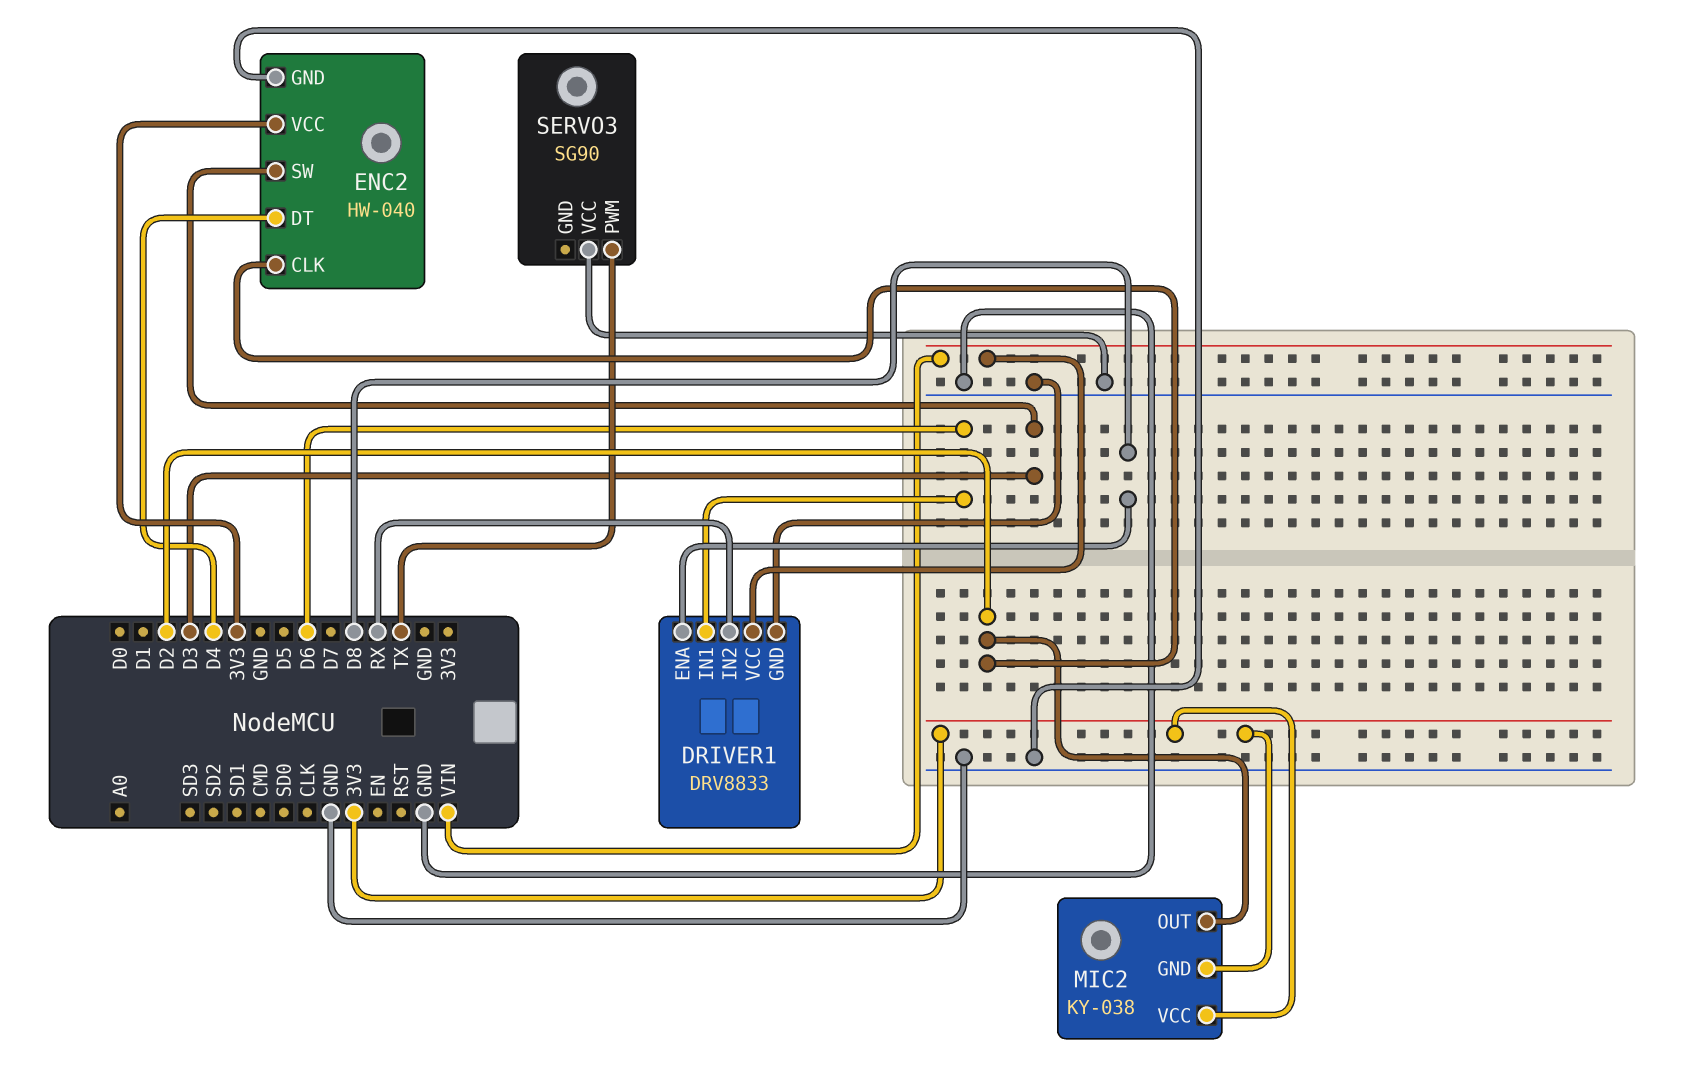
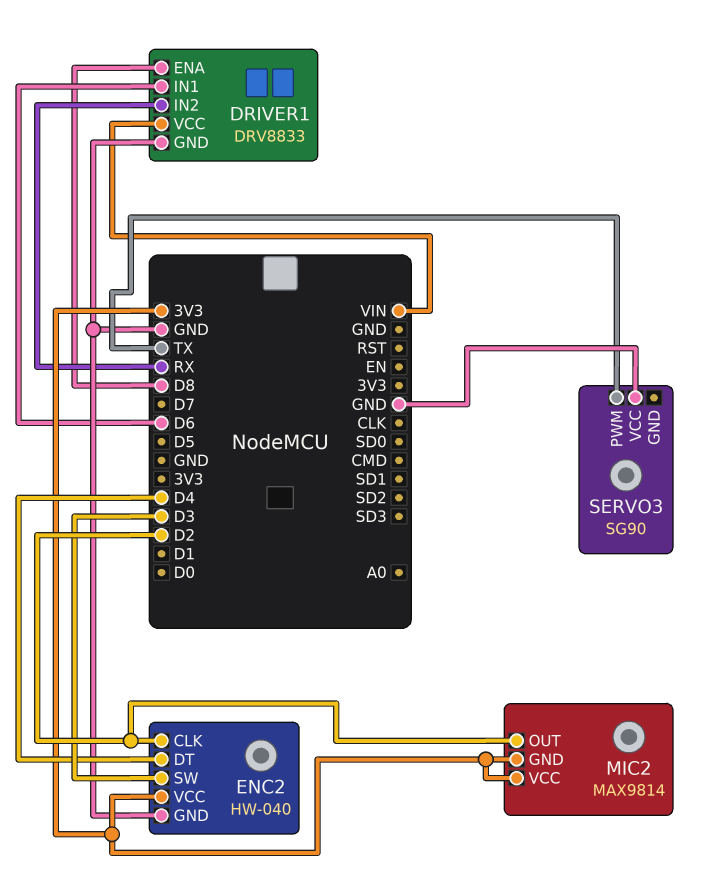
MIC2: KY-038 -> MAX9814

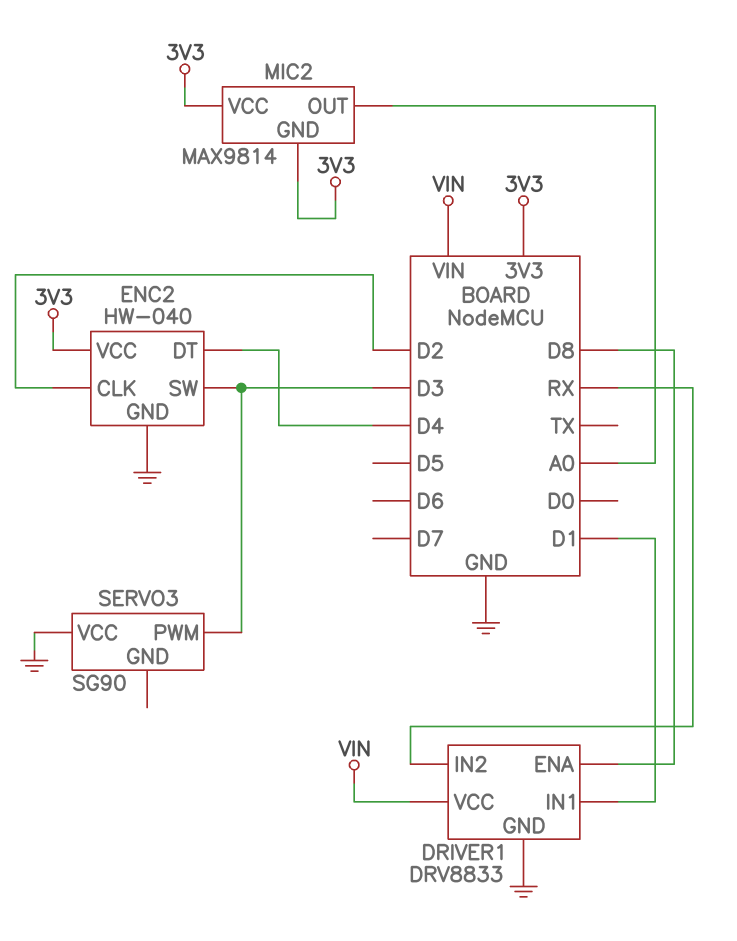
DRIVER1 pin IN1: D6 -> D1
MIC2 pin OUT: D2 -> A0
SERVO3 pin PWM: TX -> D3

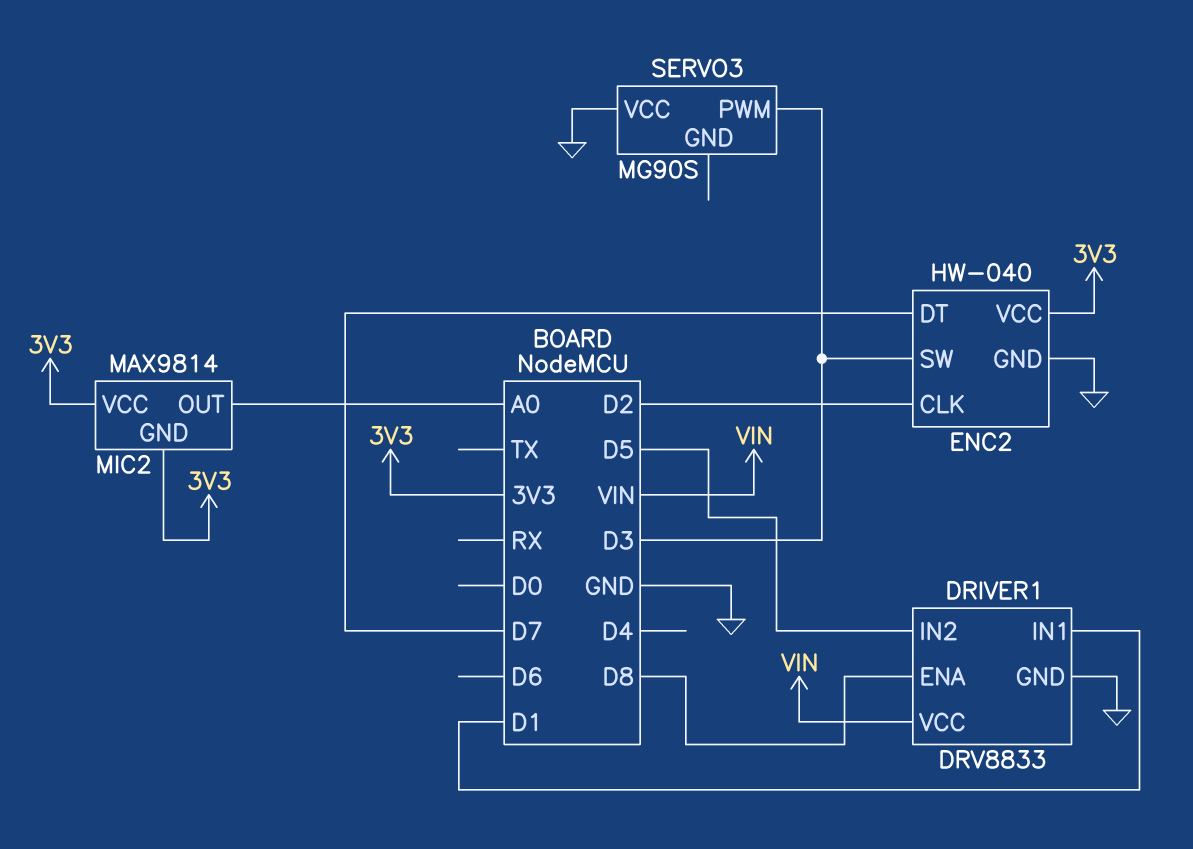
DRIVER1 pin IN2: RX -> D5
ENC2 pin DT: D4 -> D7
SERVO3: SG90 -> MG90S

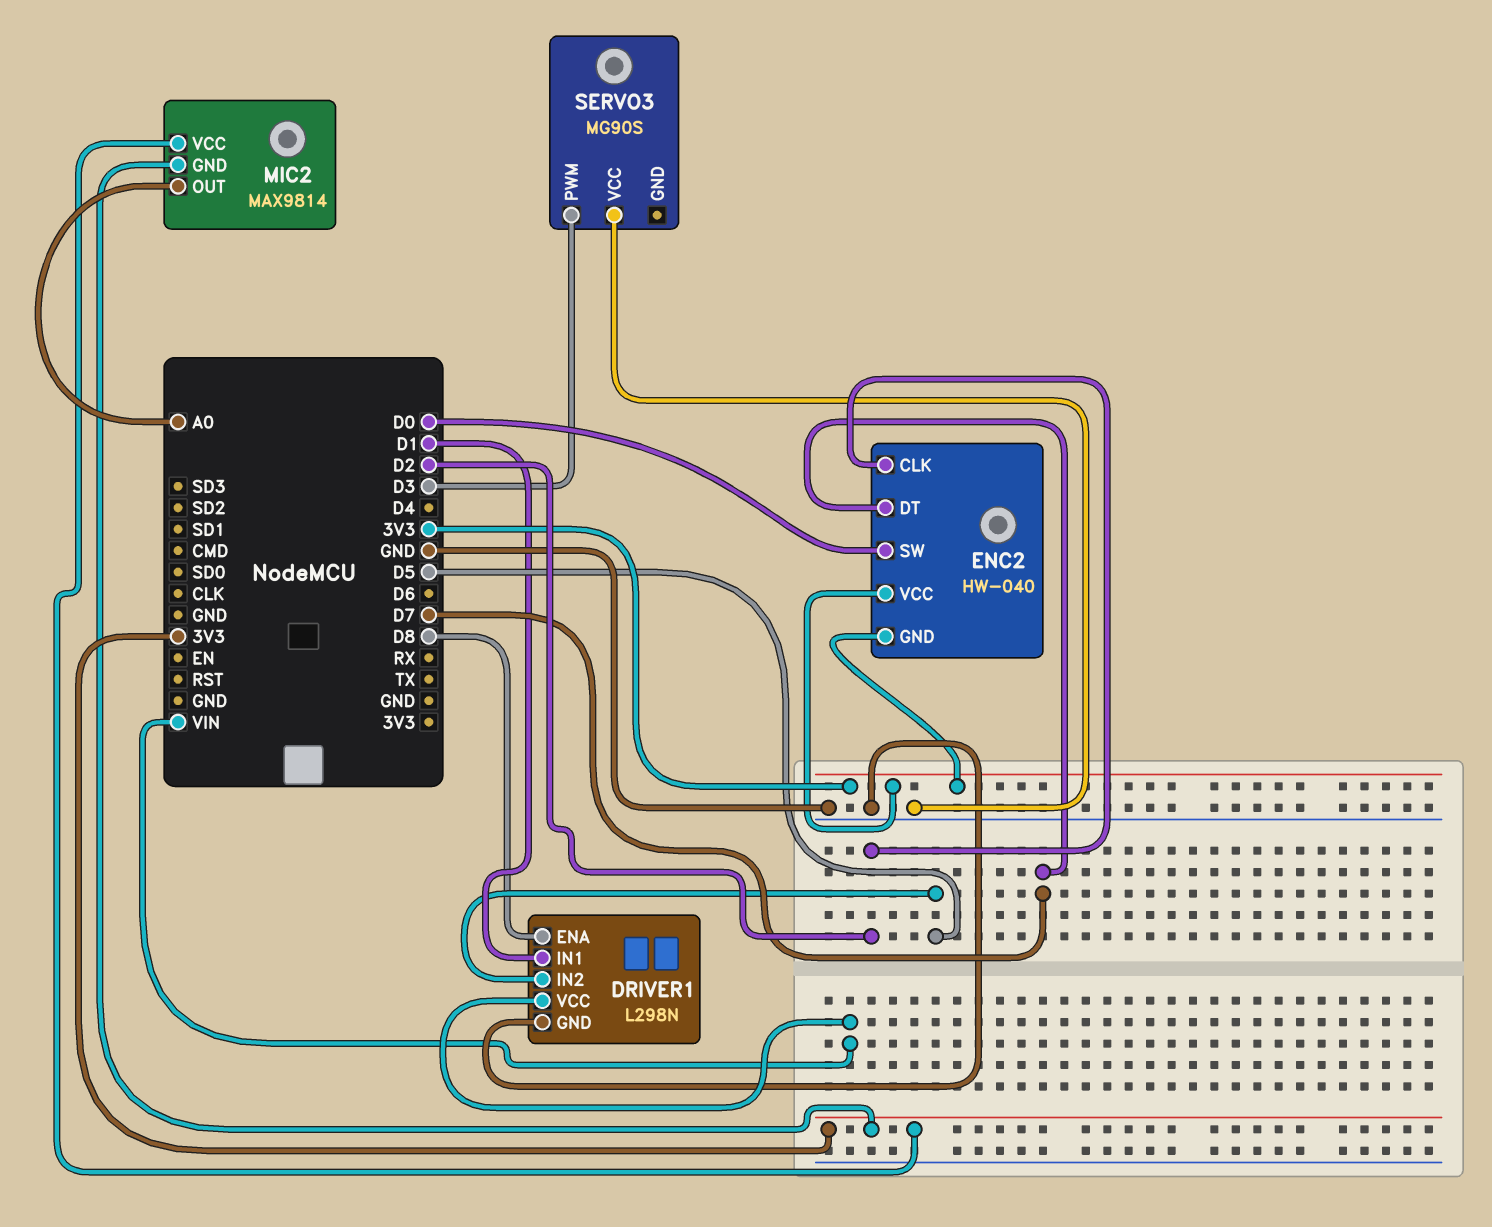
DRIVER1: DRV8833 -> L298N
ENC2 pin GND: GND -> 3V3
ENC2 pin SW: D3 -> D0

